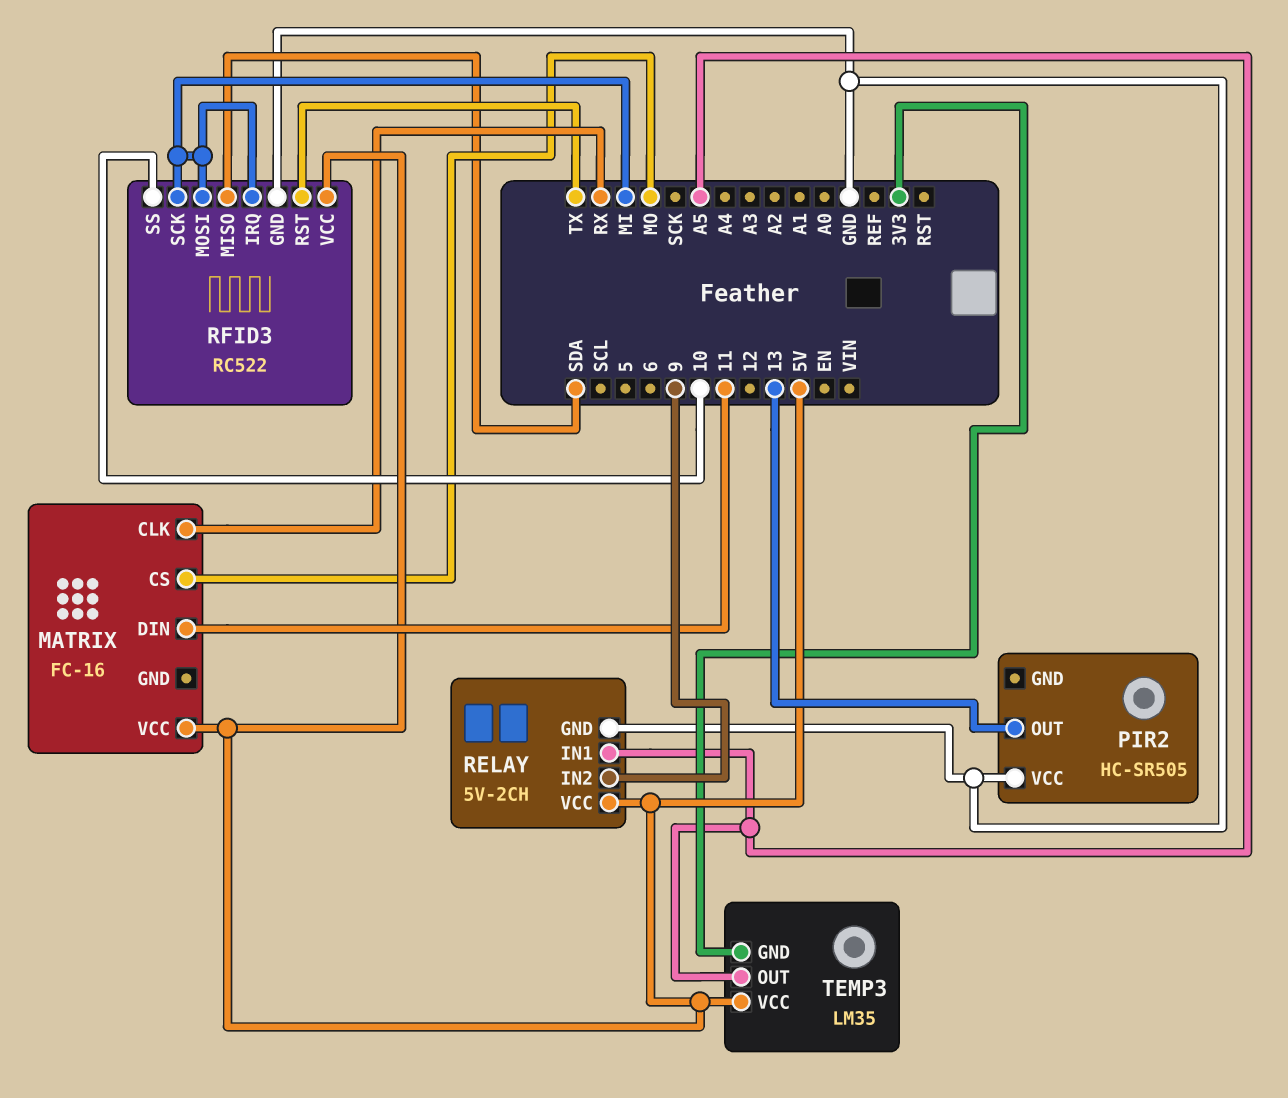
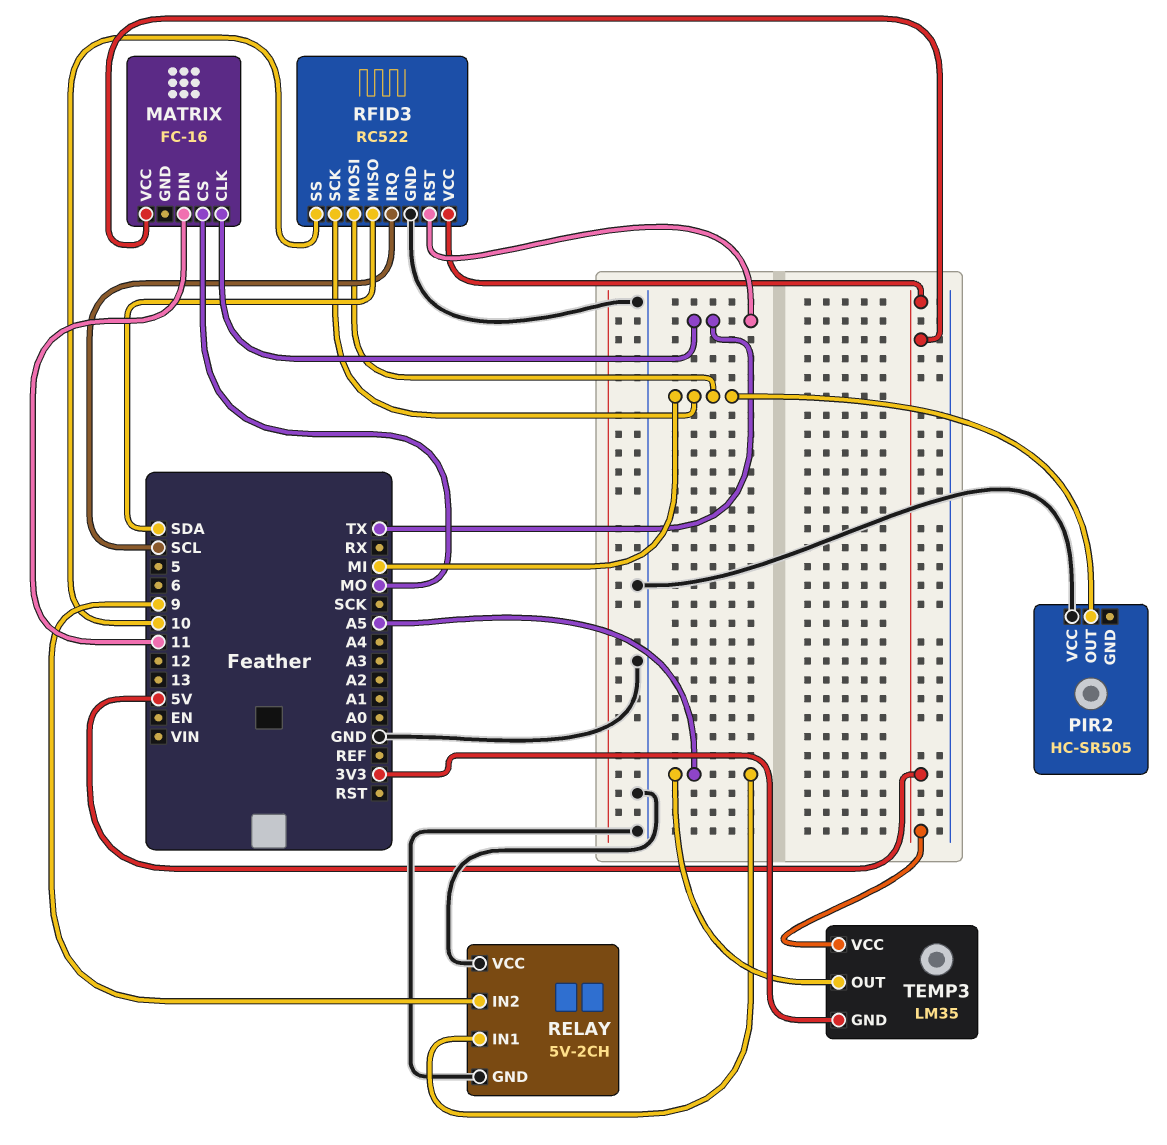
MATRIX pin CLK: RX -> TX
PIR2 pin OUT: 13 -> MI
RELAY pin VCC: 5V -> GND
RFID3 pin IRQ: MI -> SCL

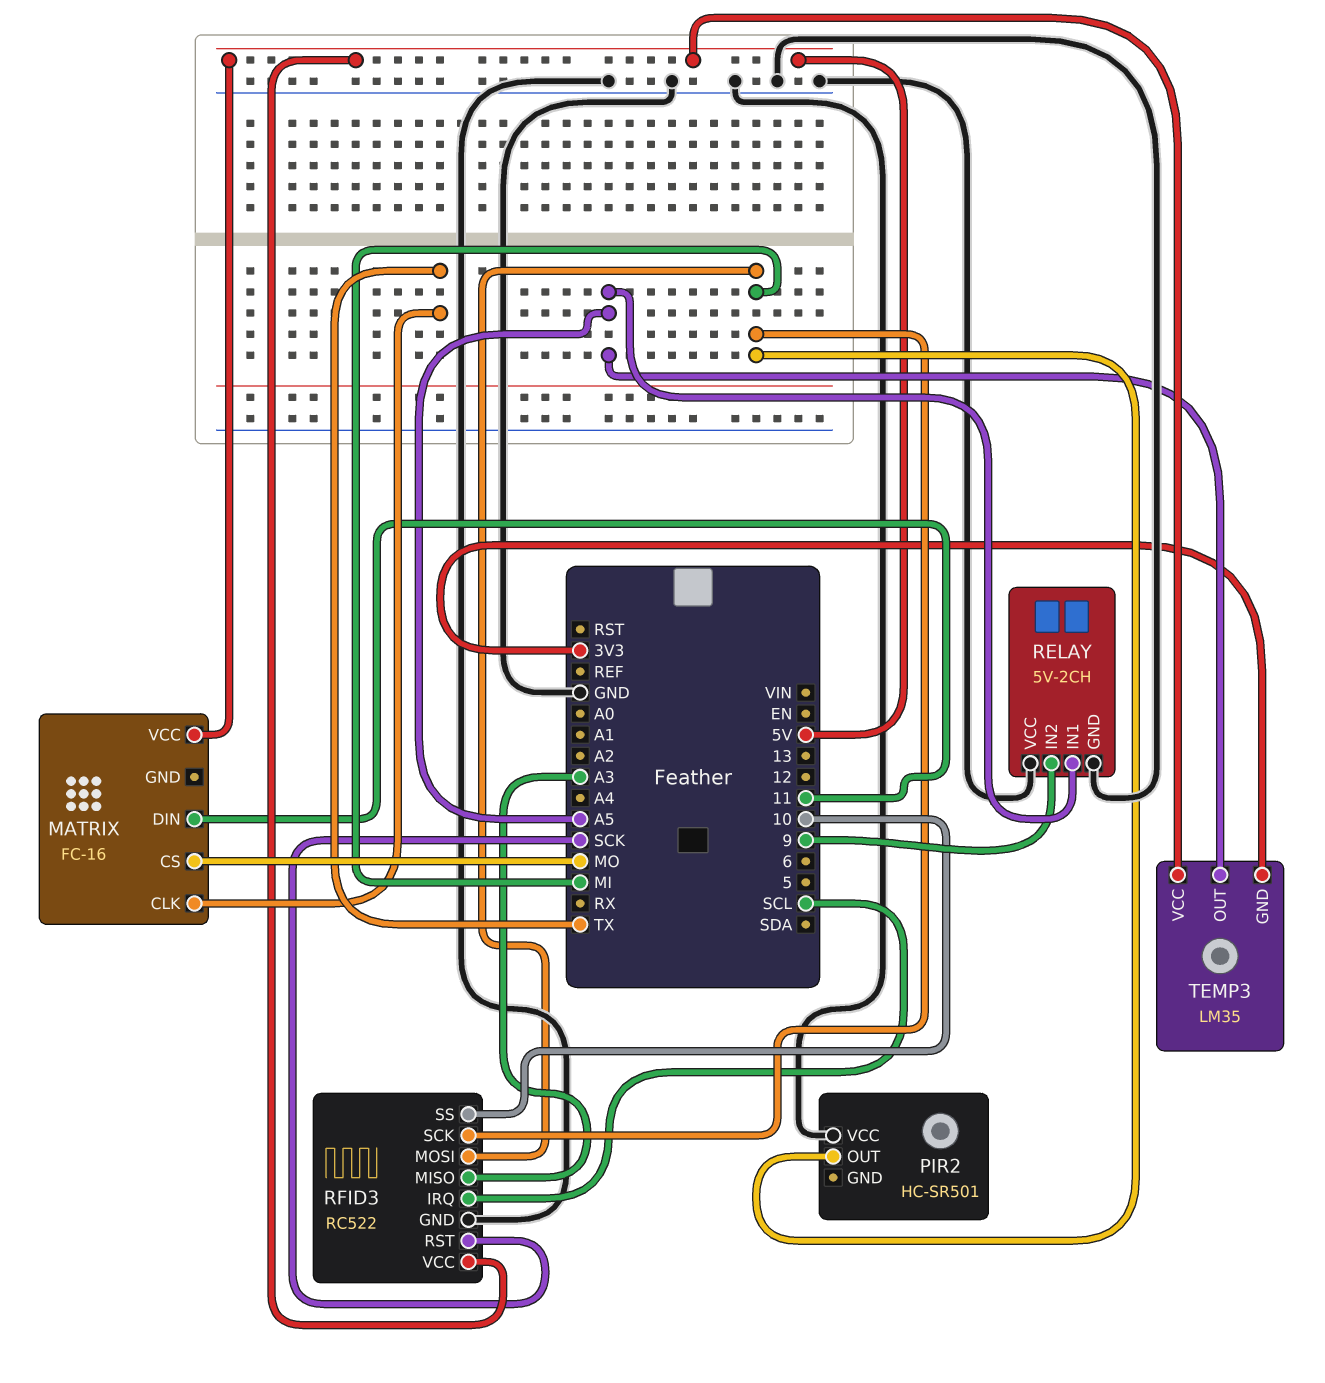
PIR2: HC-SR505 -> HC-SR501
RFID3 pin MISO: SDA -> A3
RFID3 pin RST: TX -> SCK

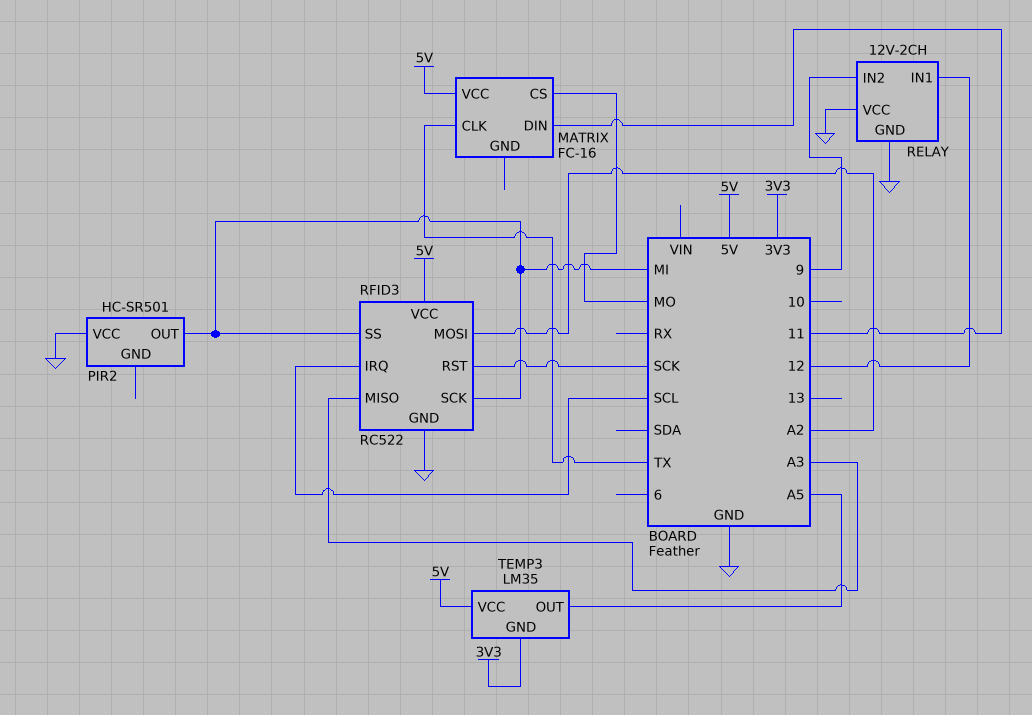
RELAY: 5V-2CH -> 12V-2CH
RELAY pin IN1: A5 -> 12
RFID3 pin MOSI: MI -> A2
RFID3 pin SS: 10 -> MI

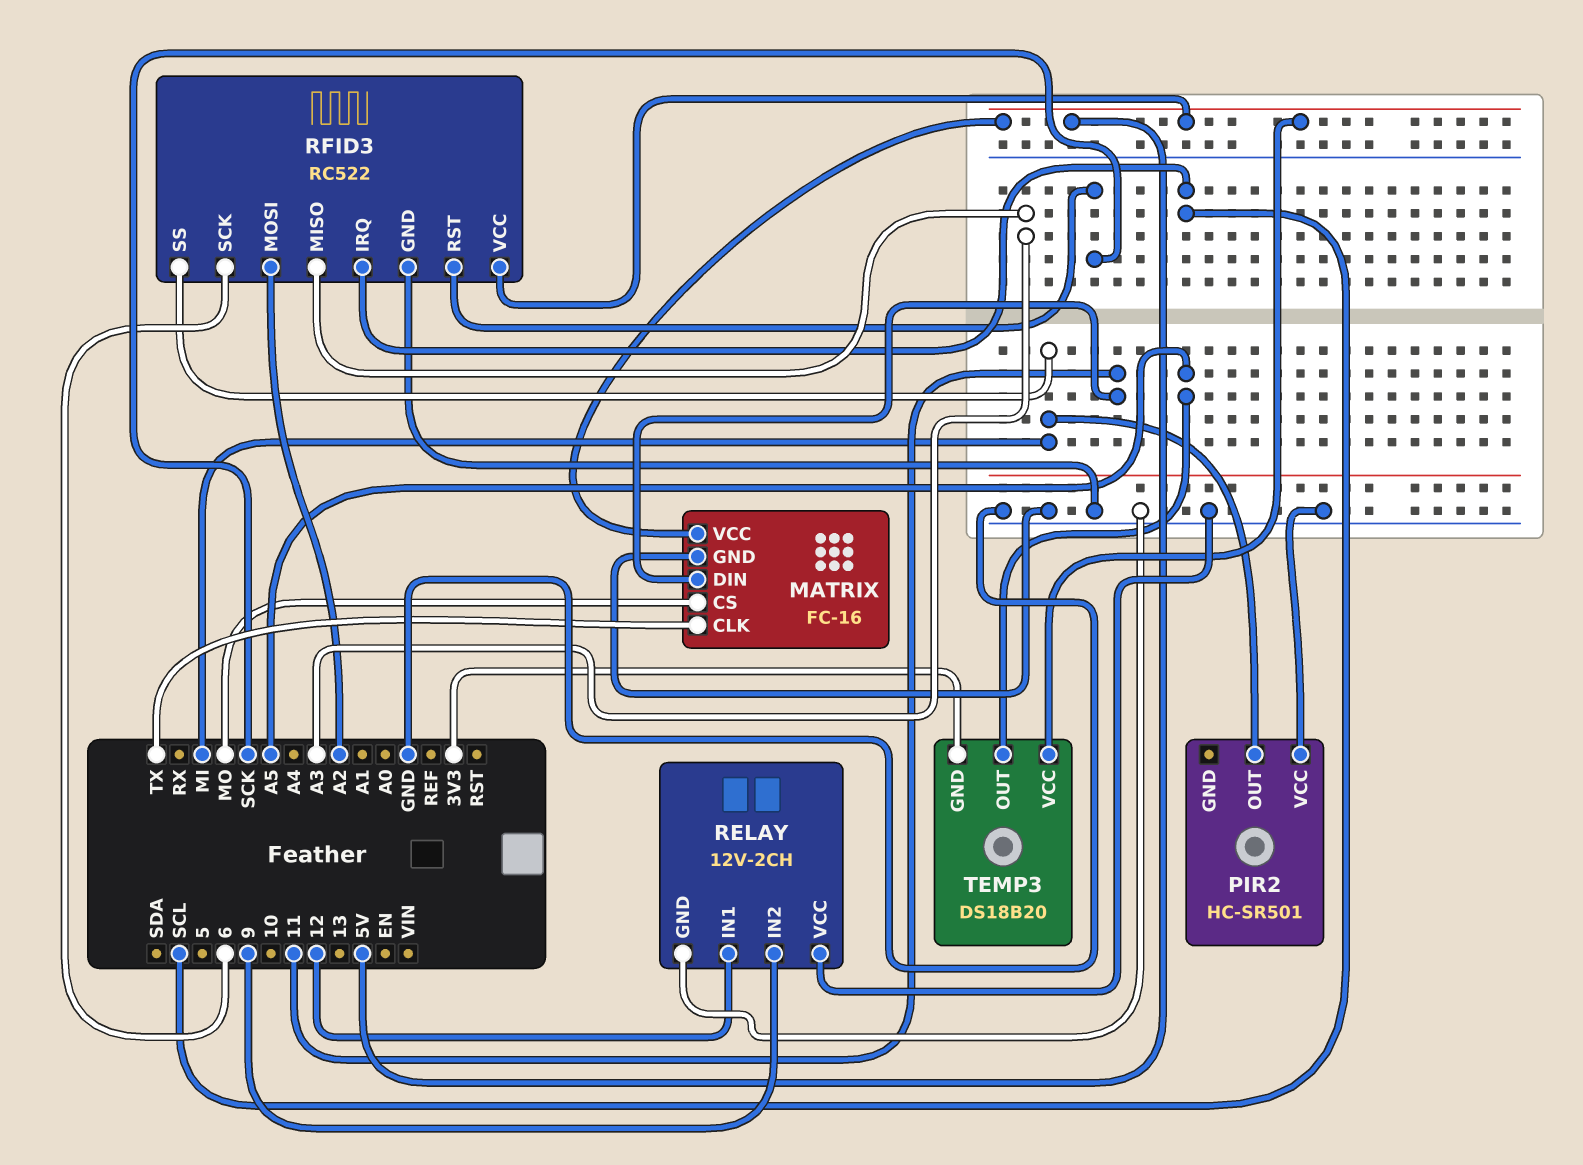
MATRIX pin GND: none -> GND
RFID3 pin SCK: MI -> 6
TEMP3: LM35 -> DS18B20

